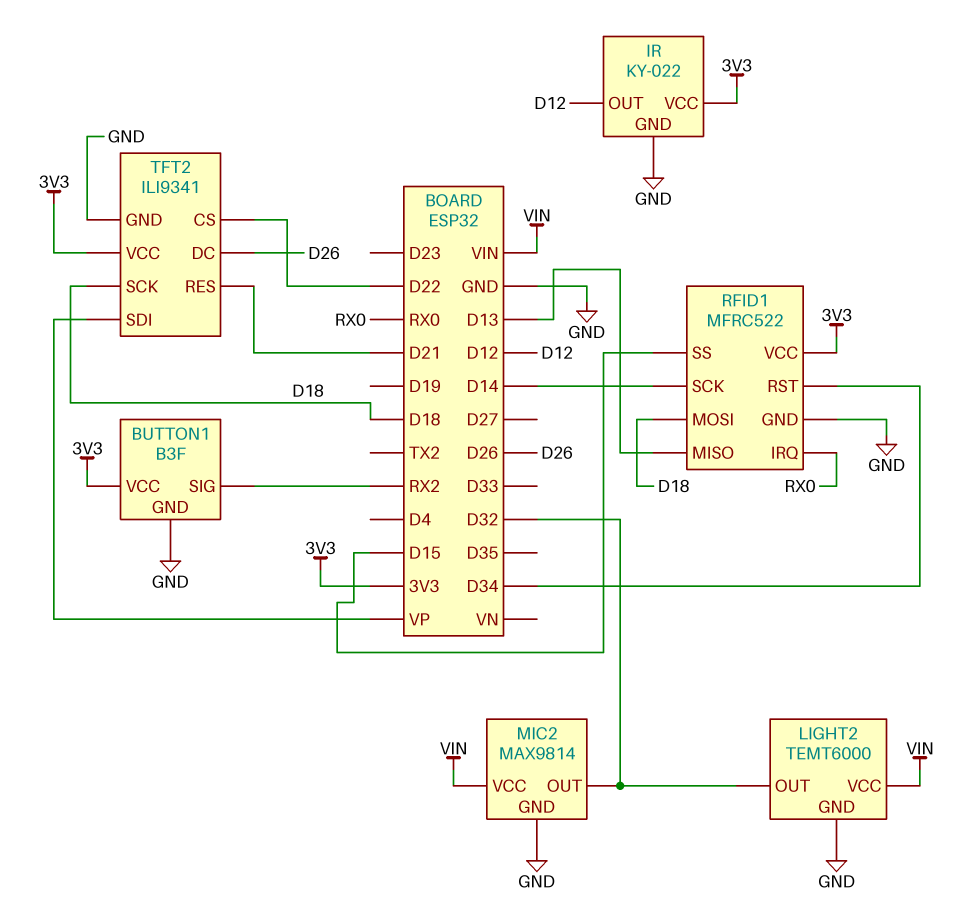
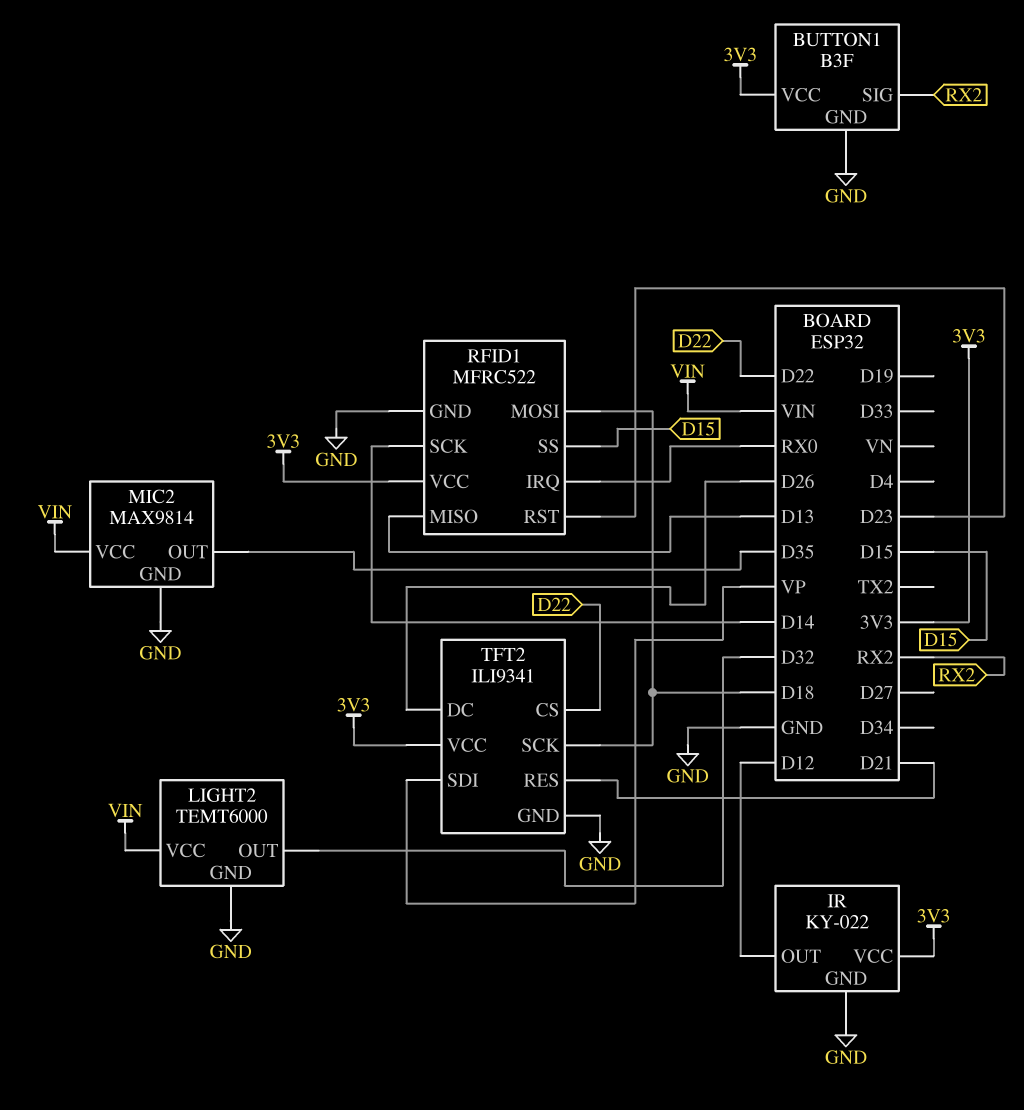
MIC2 pin OUT: D32 -> D35
RFID1 pin RST: D34 -> D23

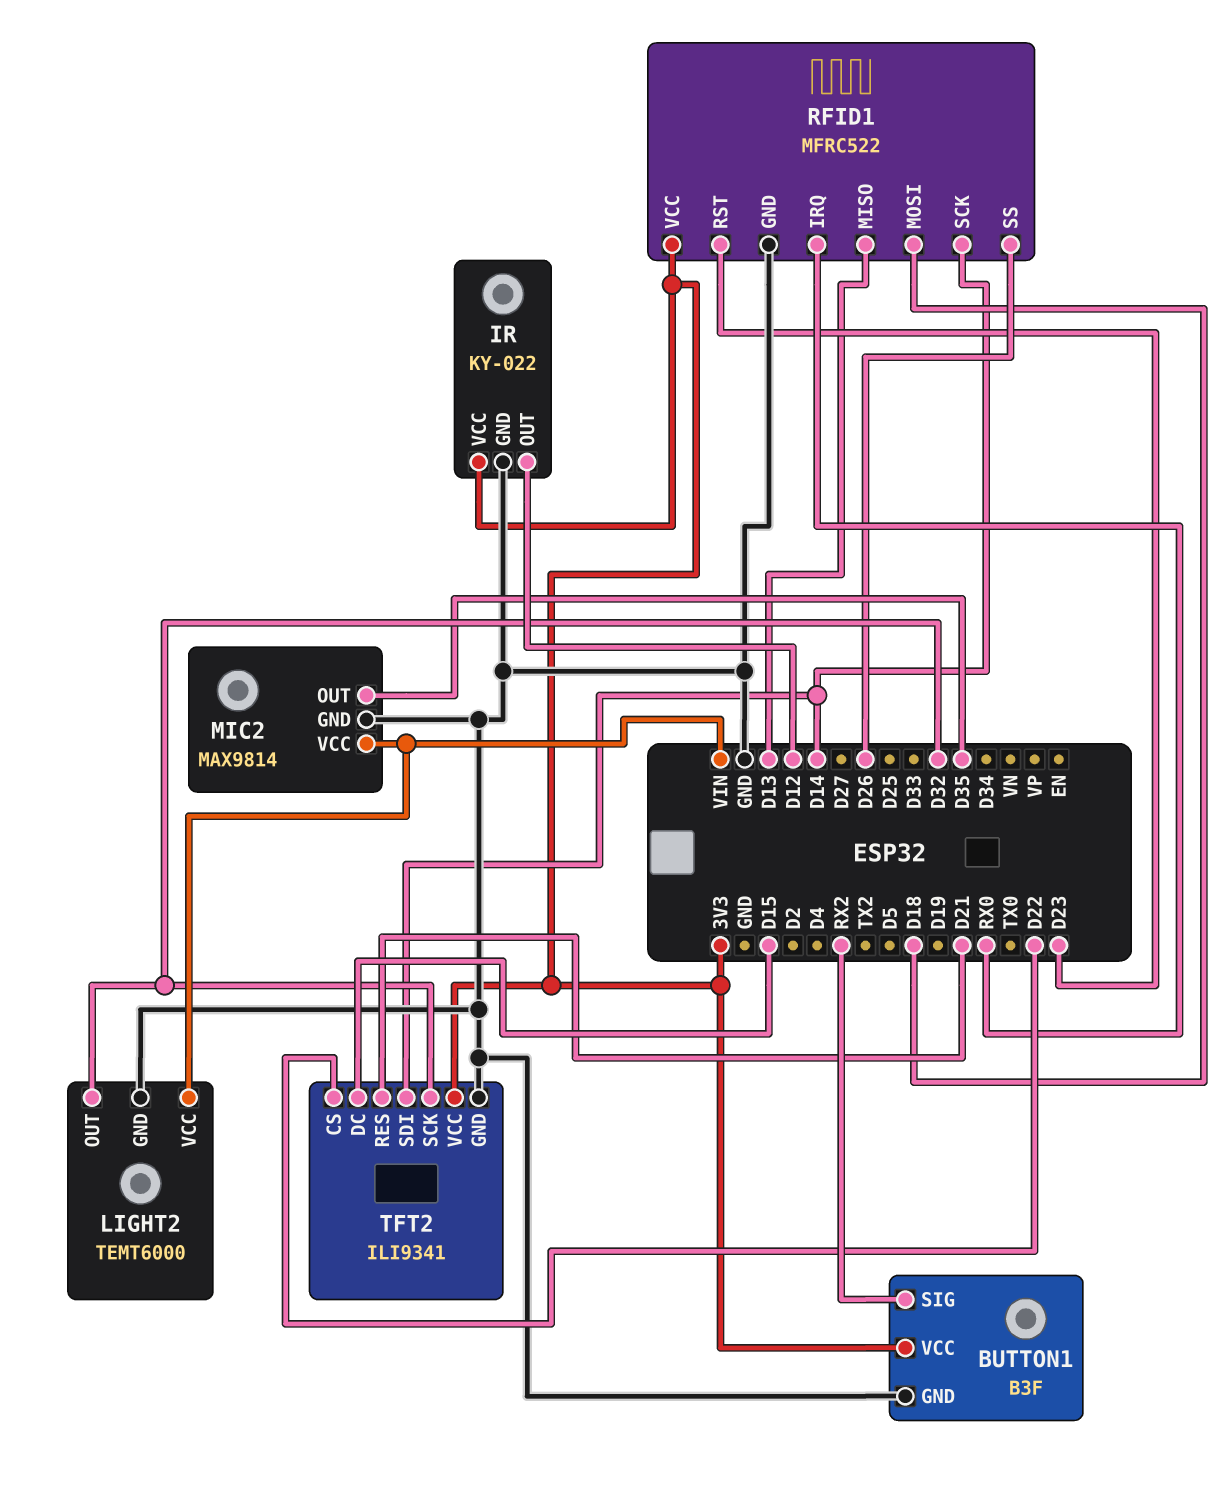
RFID1 pin SS: D15 -> D26
TFT2 pin DC: D26 -> D15
TFT2 pin SCK: D18 -> D32
TFT2 pin SDI: VP -> D14

